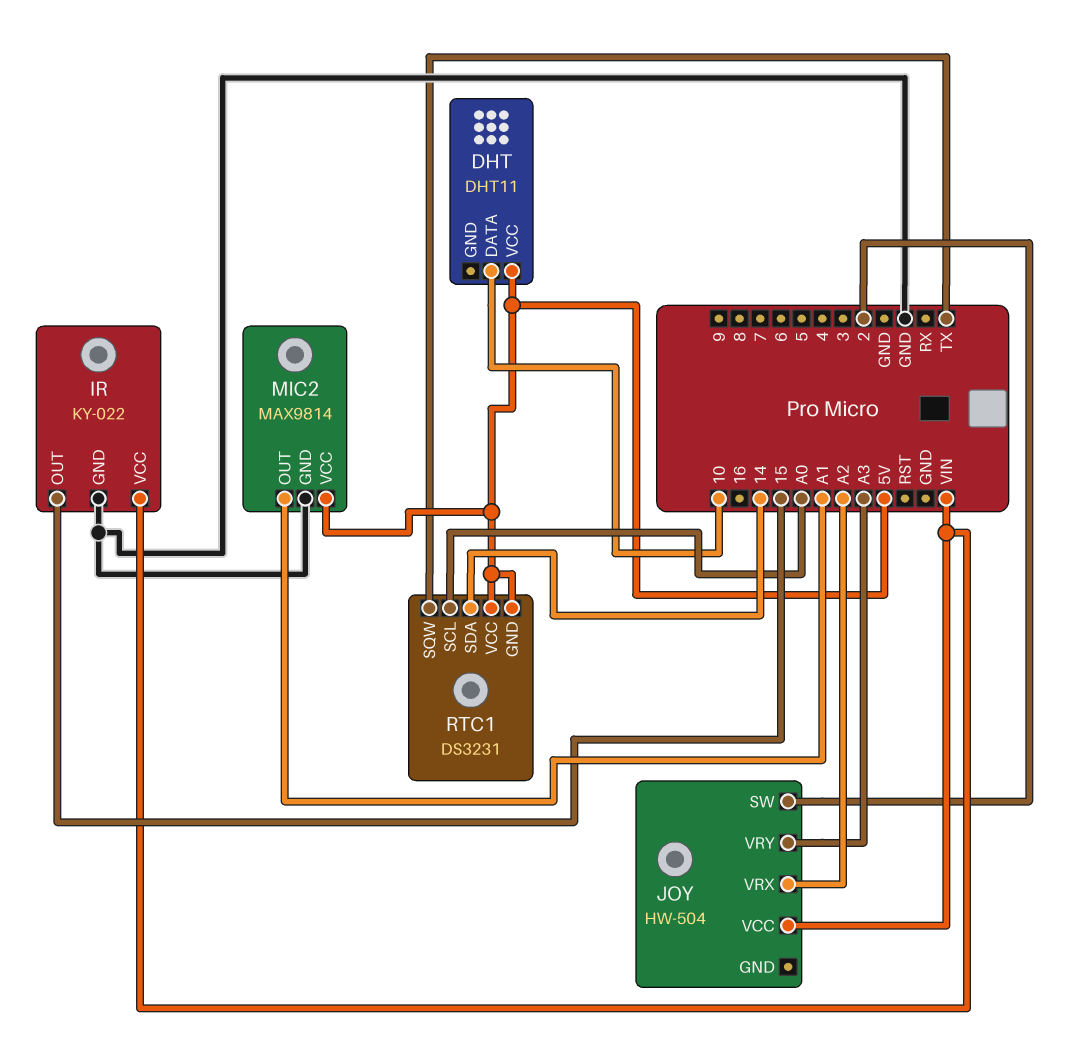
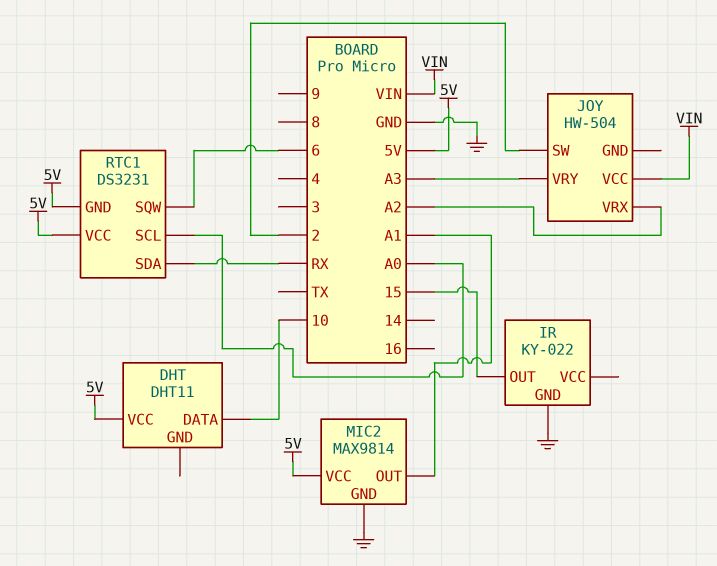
IR pin VCC: VIN -> none
RTC1 pin SDA: 14 -> RX
RTC1 pin SQW: TX -> 6

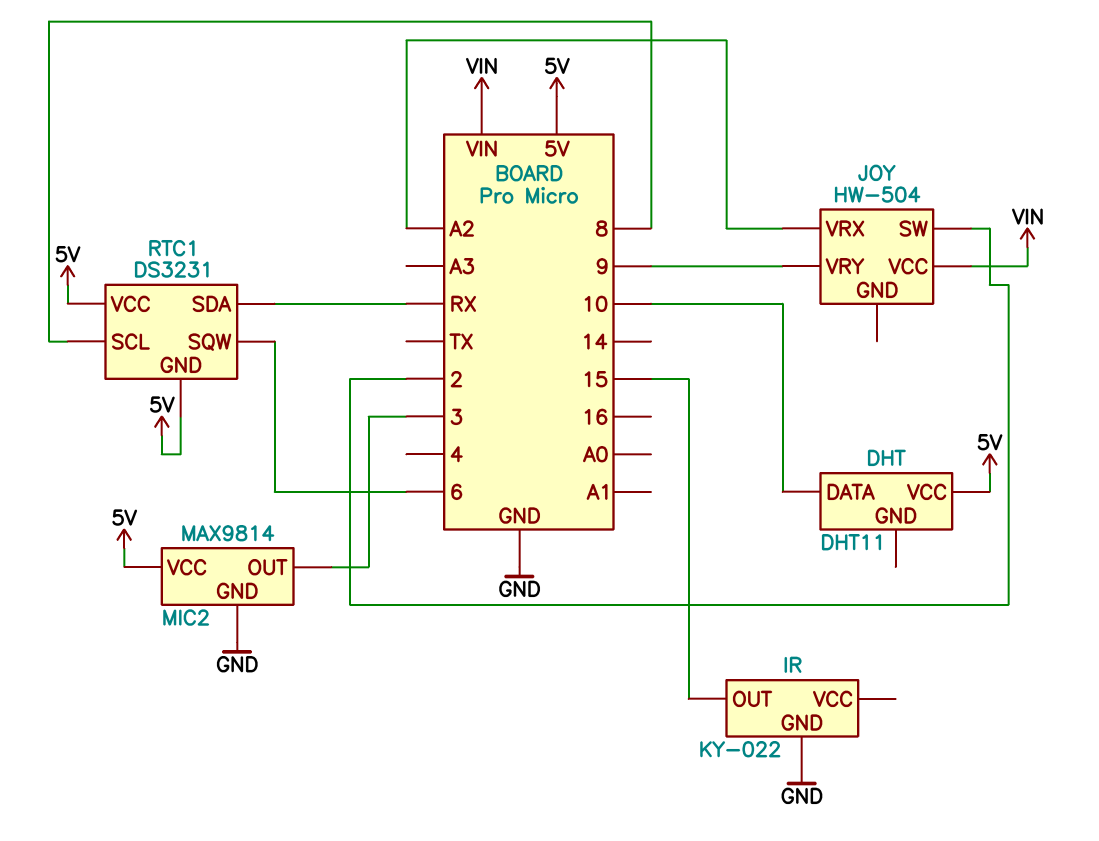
JOY pin VRY: A3 -> 9
MIC2 pin OUT: A1 -> 3
RTC1 pin SCL: A0 -> 8

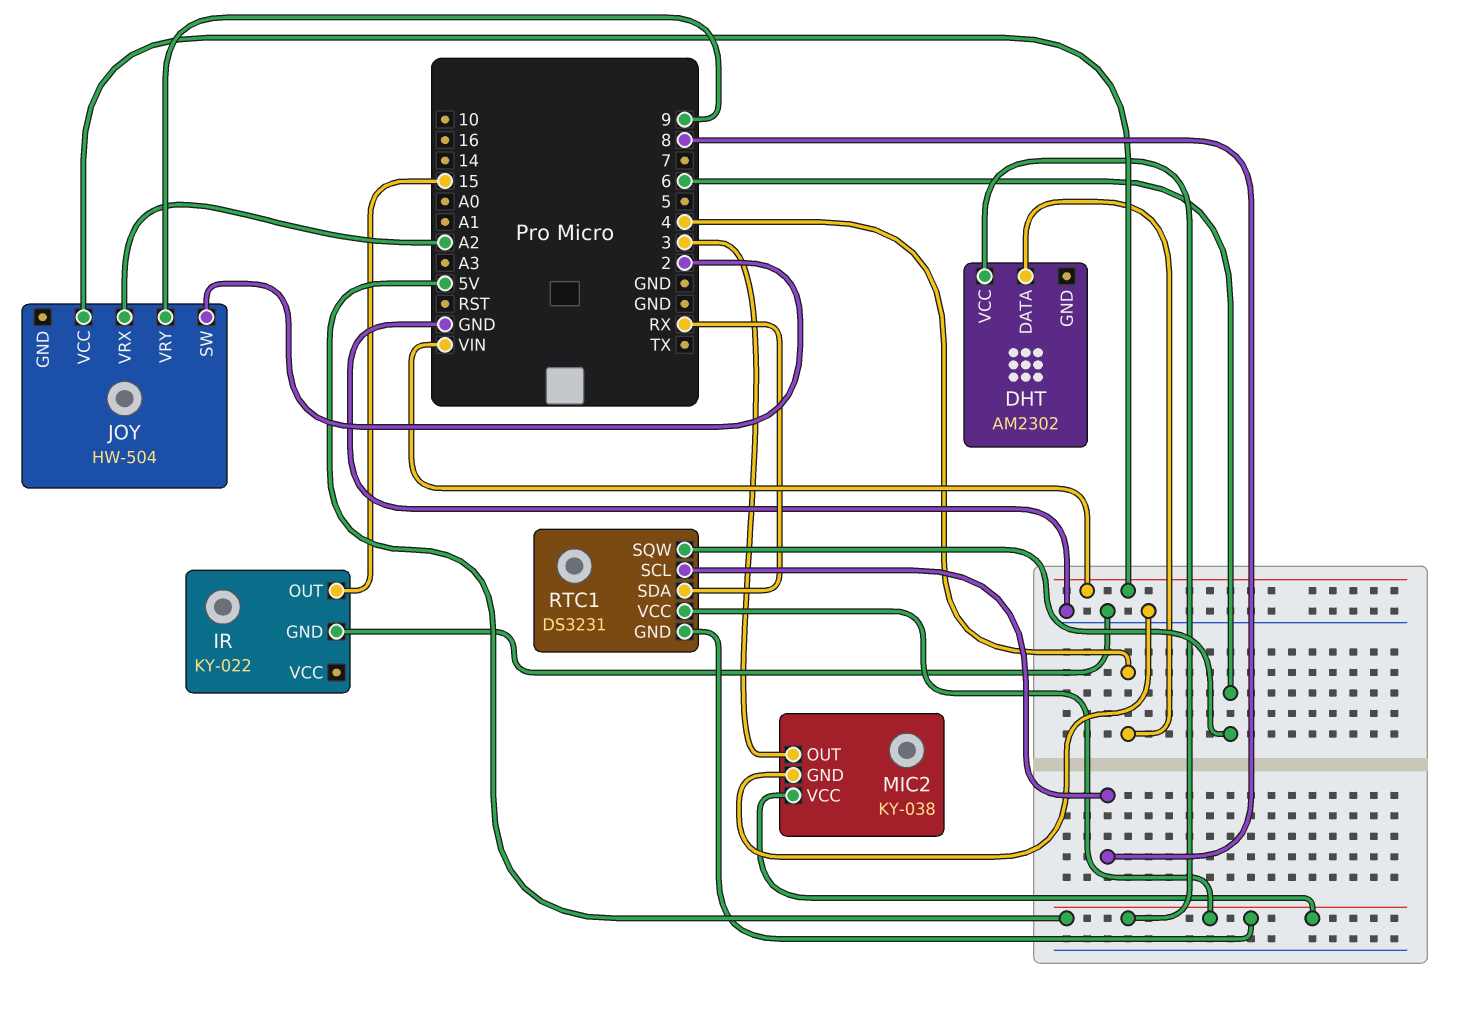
DHT: DHT11 -> AM2302
DHT pin DATA: 10 -> 4
MIC2: MAX9814 -> KY-038

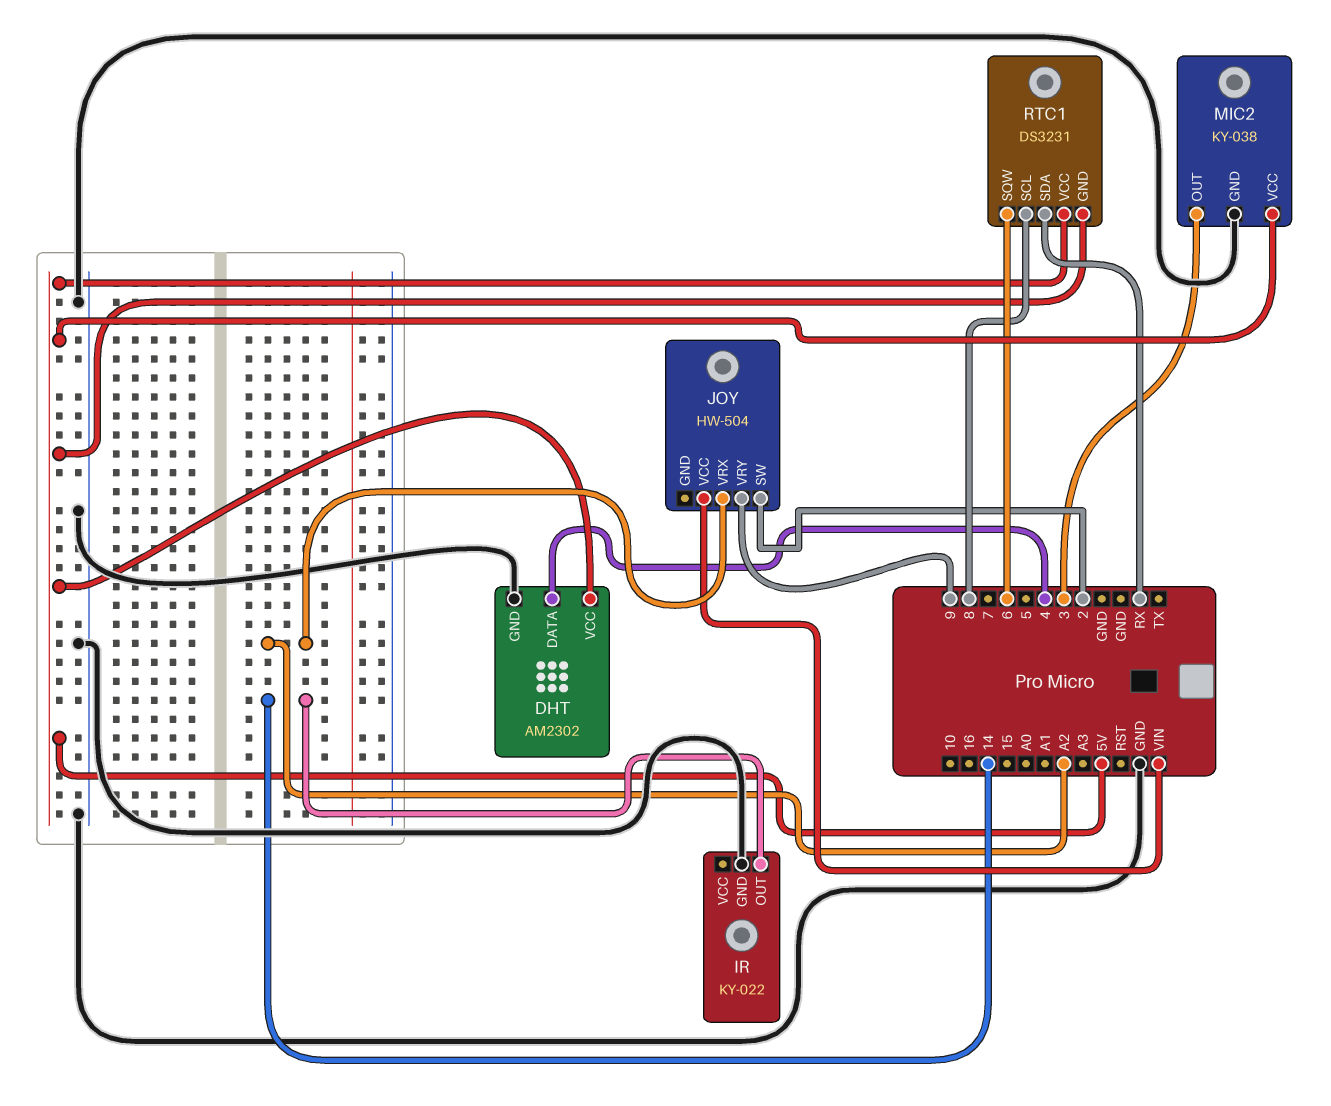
DHT pin GND: none -> GND
IR pin OUT: 15 -> 14

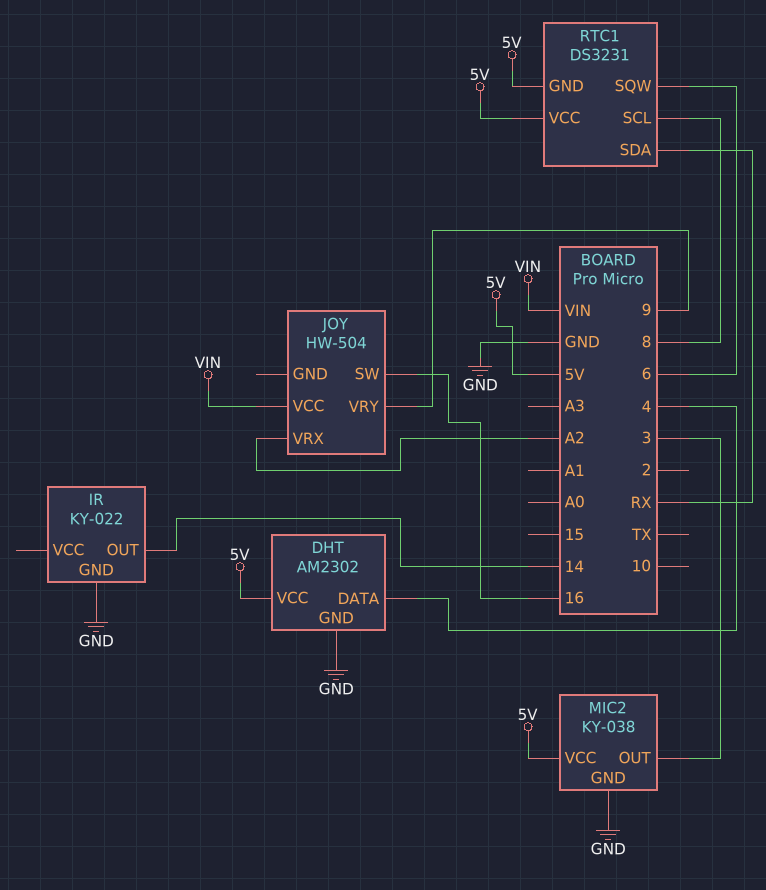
JOY pin SW: 2 -> 16

